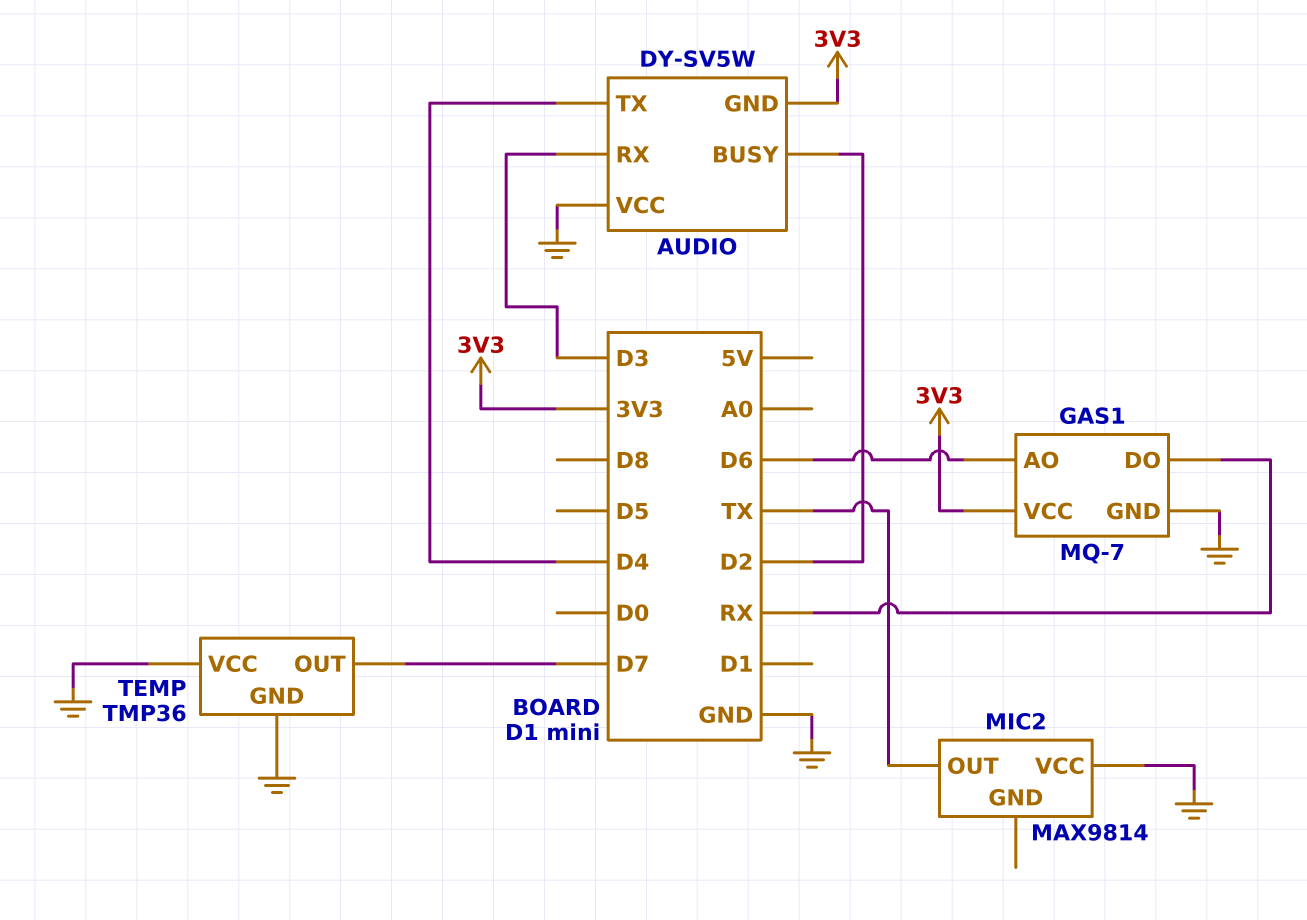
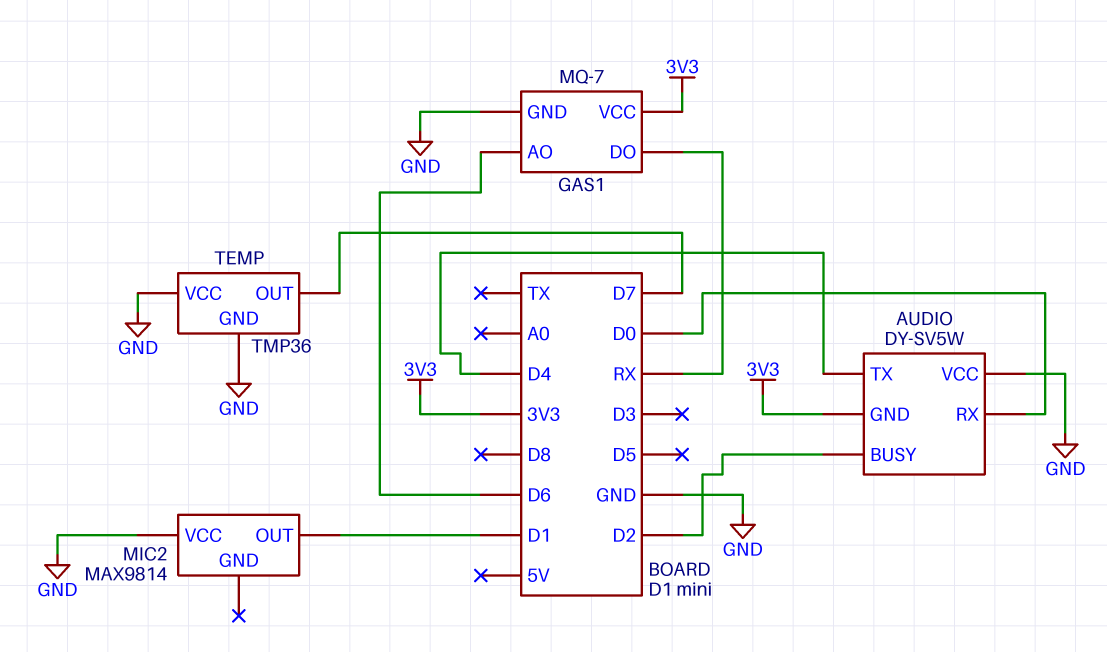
AUDIO pin RX: D3 -> D0
MIC2 pin OUT: TX -> D1

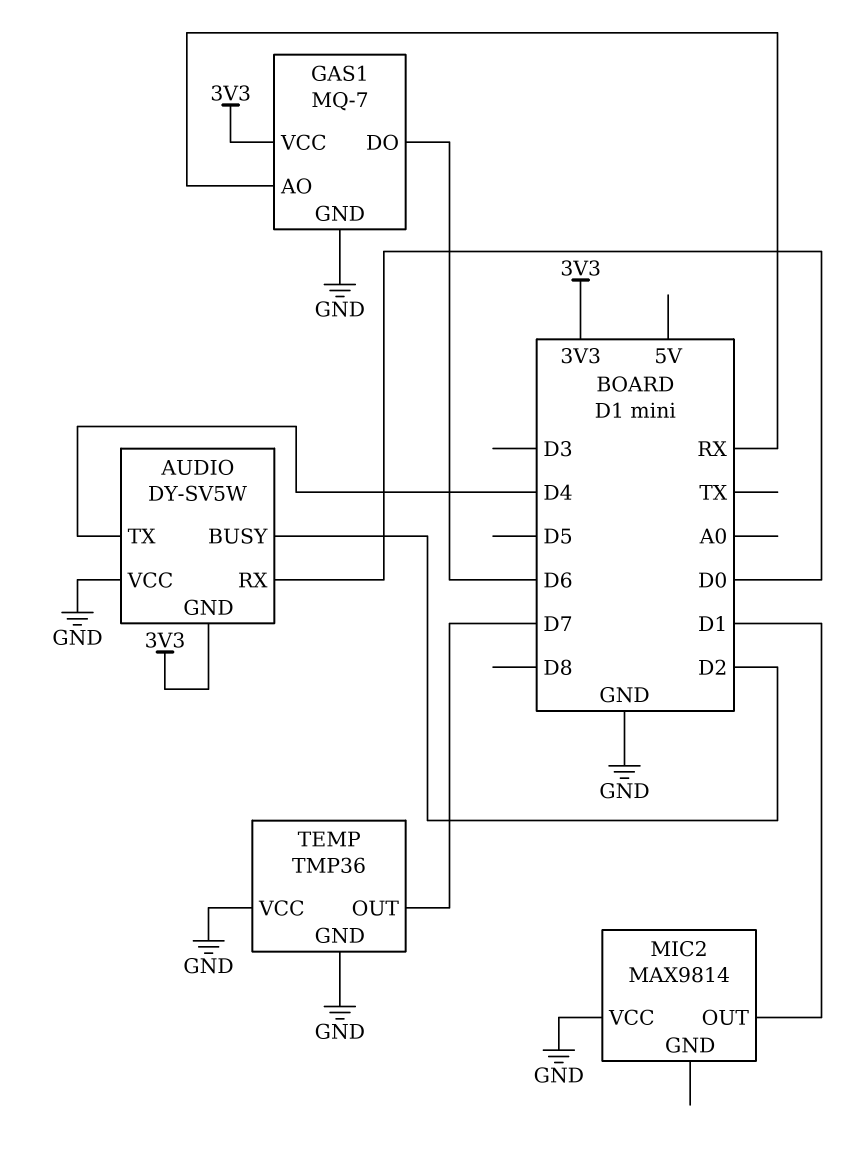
GAS1 pin AO: D6 -> RX
GAS1 pin DO: RX -> D6

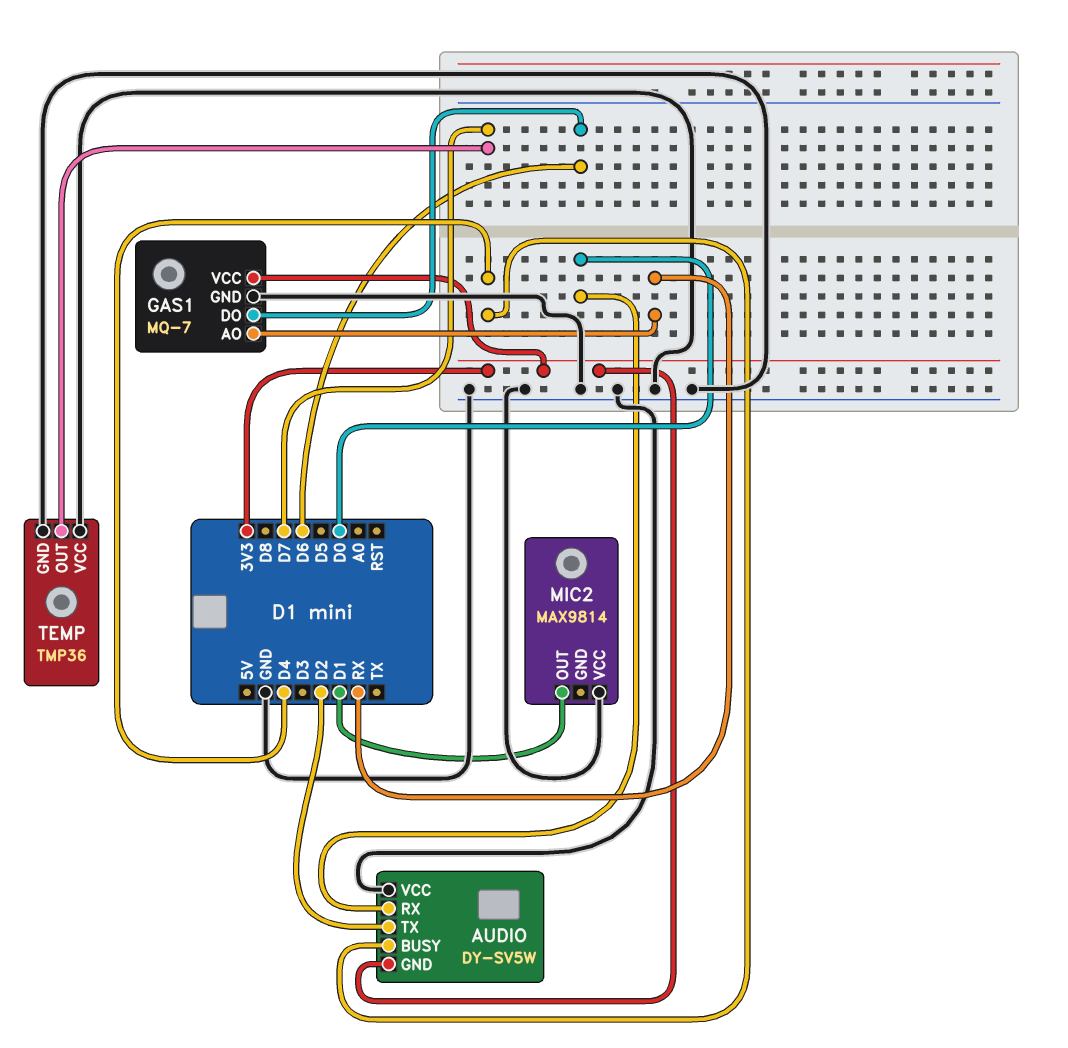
AUDIO pin BUSY: D2 -> D4
AUDIO pin TX: D4 -> D2

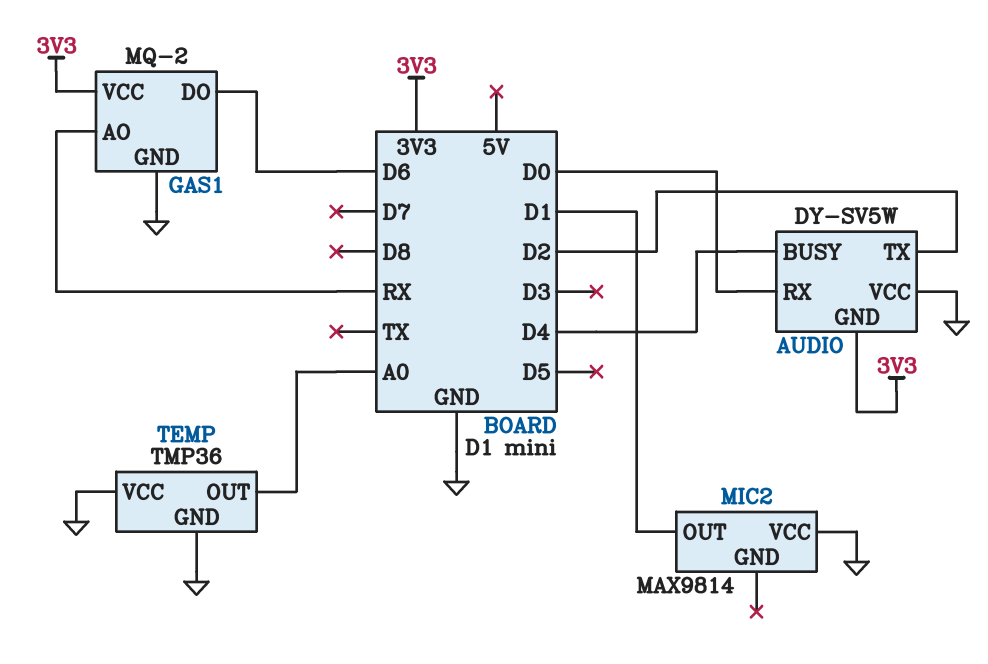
GAS1: MQ-7 -> MQ-2
TEMP pin OUT: D7 -> A0

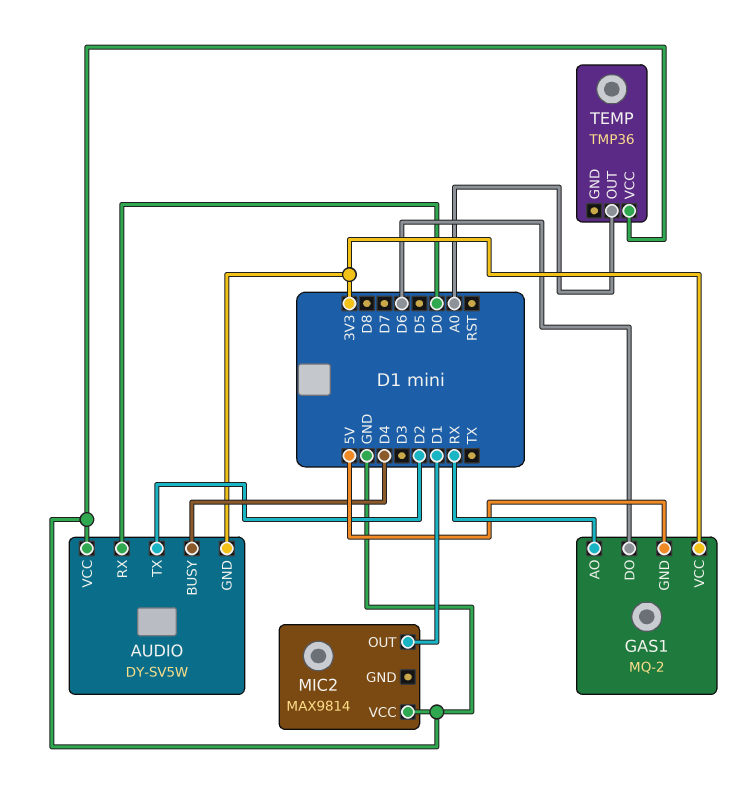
GAS1 pin GND: GND -> 5V
TEMP pin GND: GND -> none

